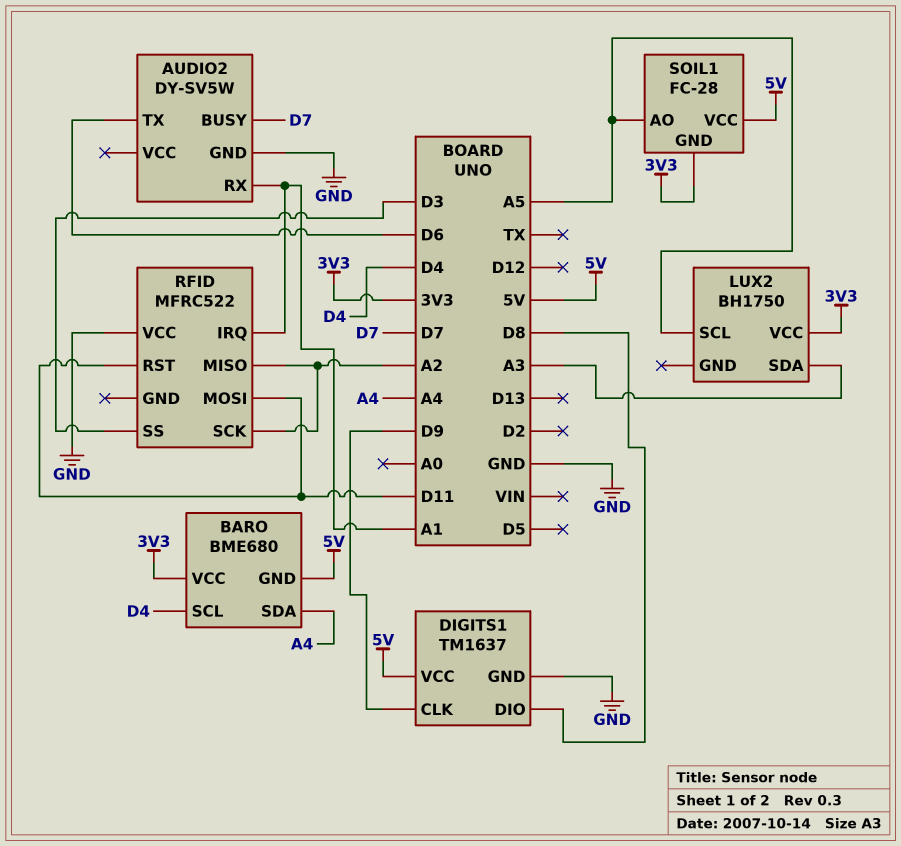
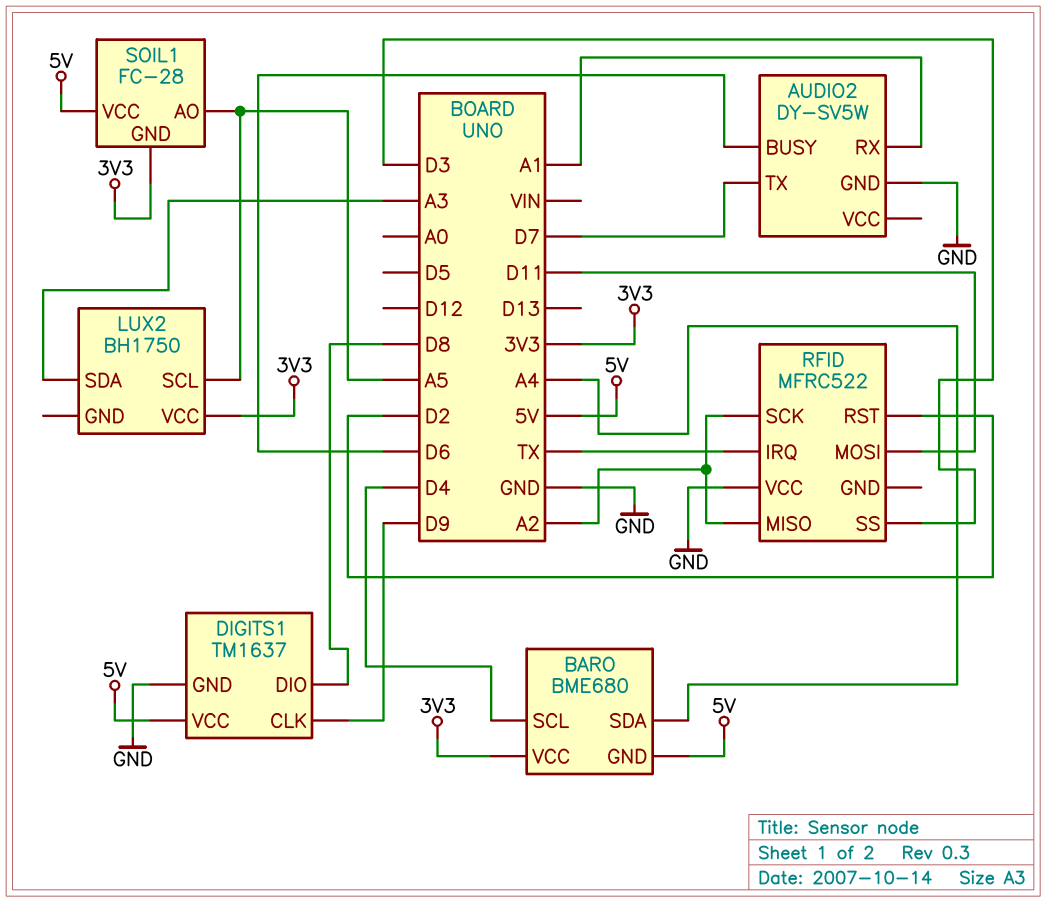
AUDIO2 pin BUSY: D7 -> D6
AUDIO2 pin TX: D6 -> D7
RFID pin IRQ: A1 -> TX
RFID pin RST: D11 -> D2

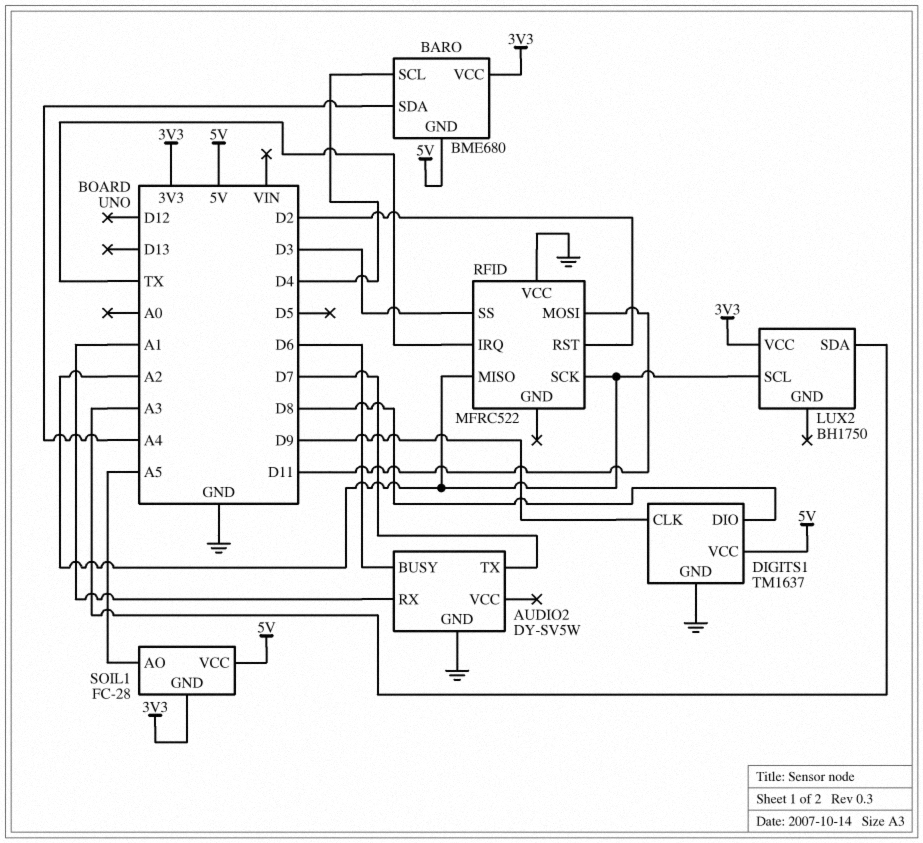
LUX2 pin SCL: A5 -> A2

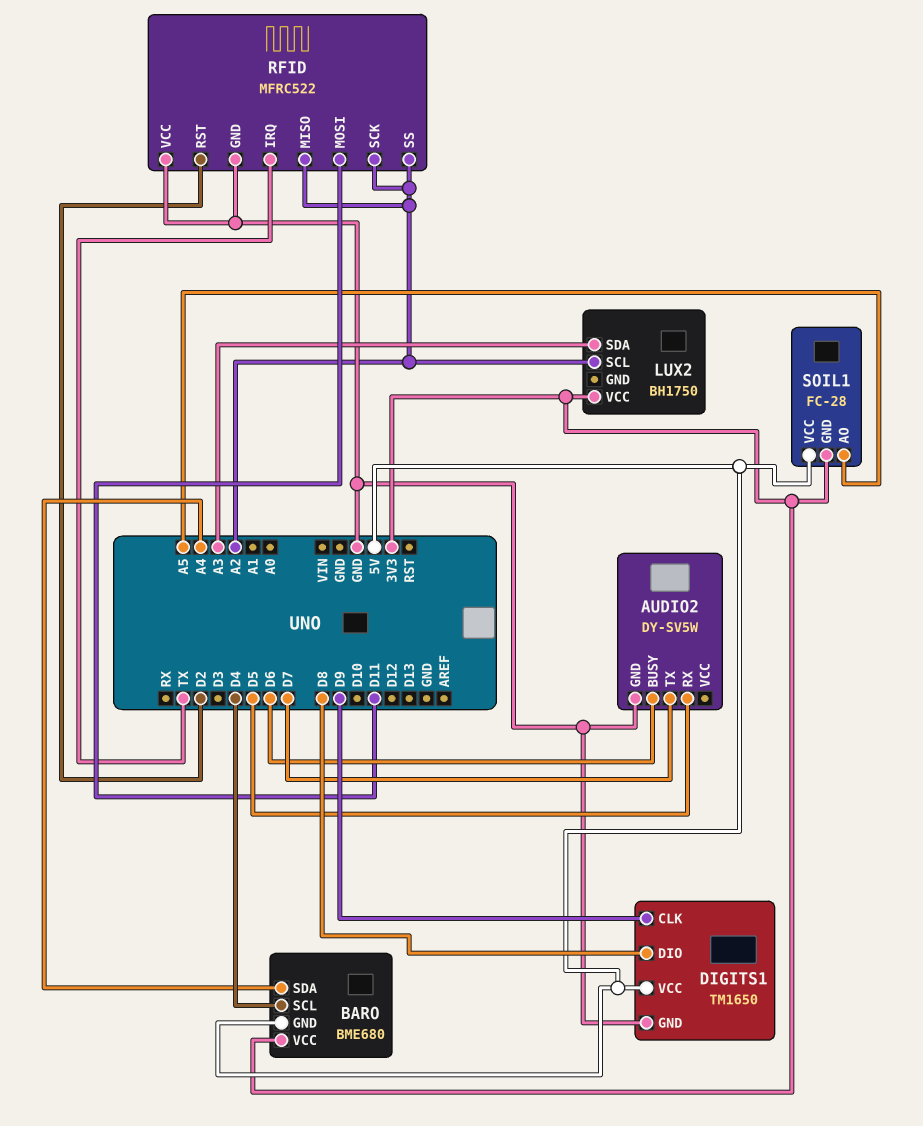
AUDIO2 pin RX: A1 -> D5
DIGITS1: TM1637 -> TM1650
RFID pin GND: none -> GND
RFID pin SS: D3 -> A2

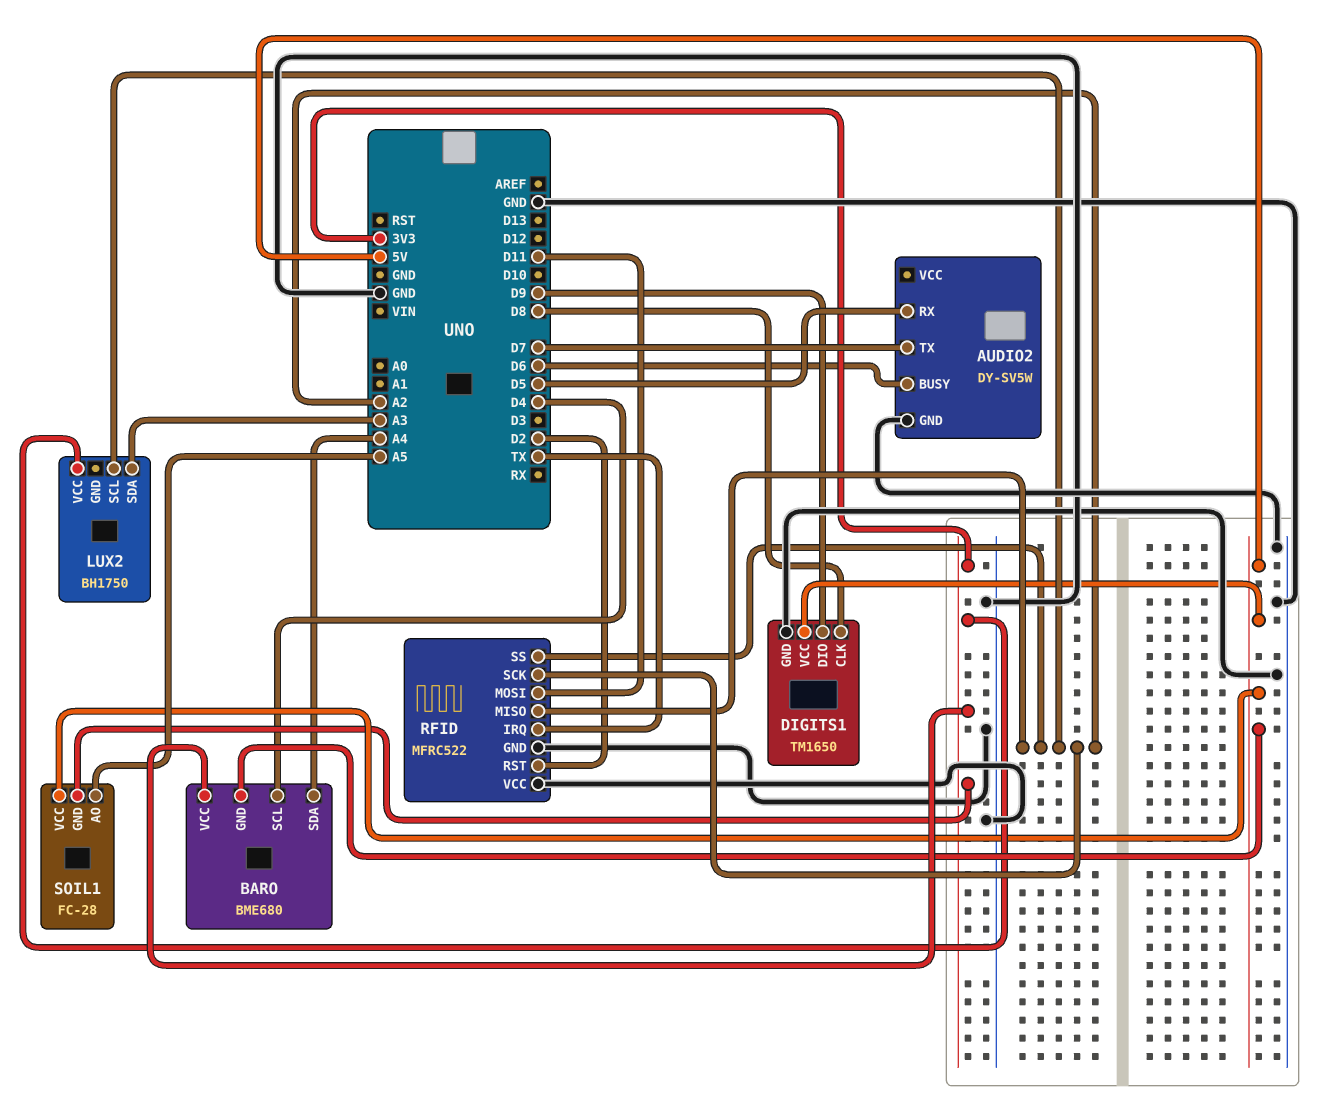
DIGITS1 pin CLK: D9 -> D8
DIGITS1 pin DIO: D8 -> D9

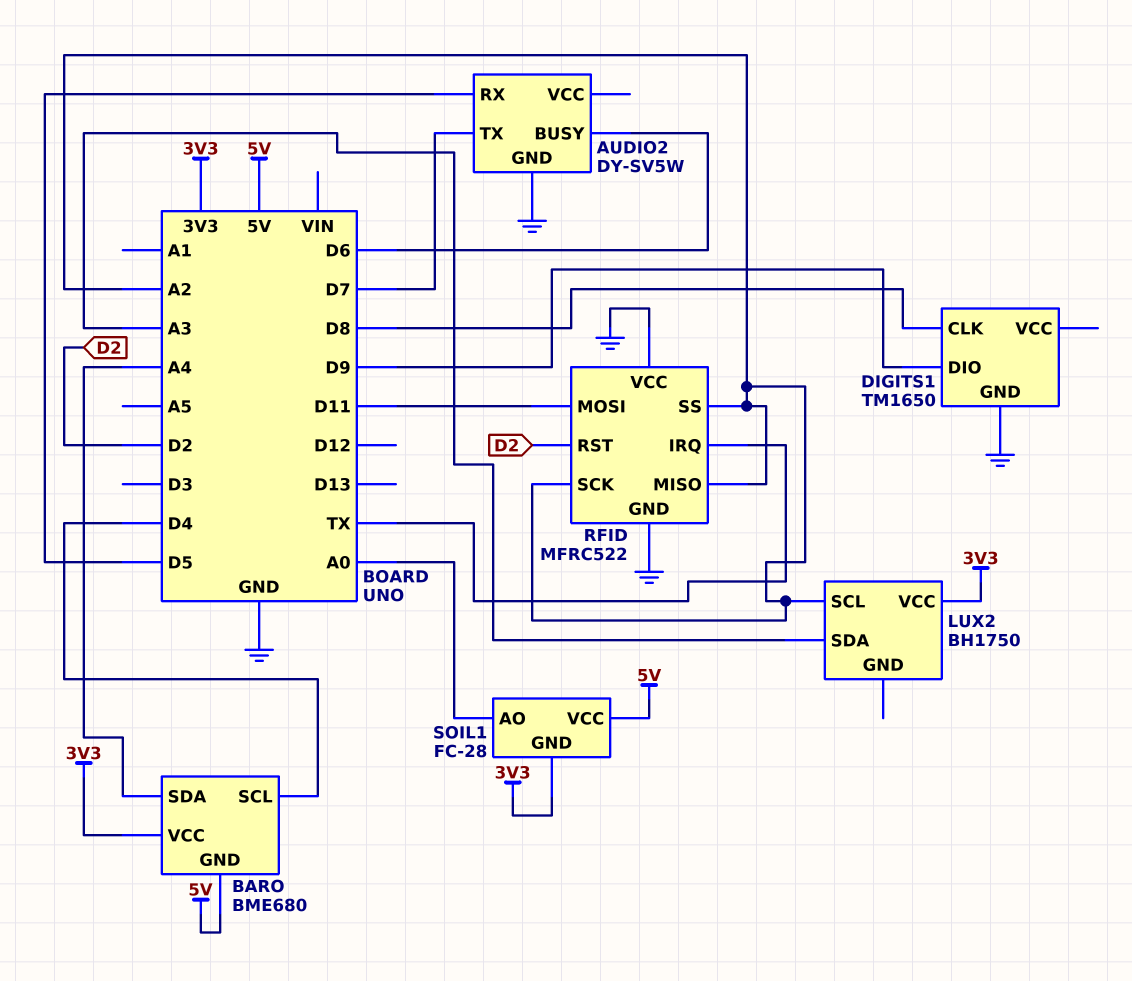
DIGITS1 pin VCC: 5V -> none
SOIL1 pin AO: A5 -> A0

